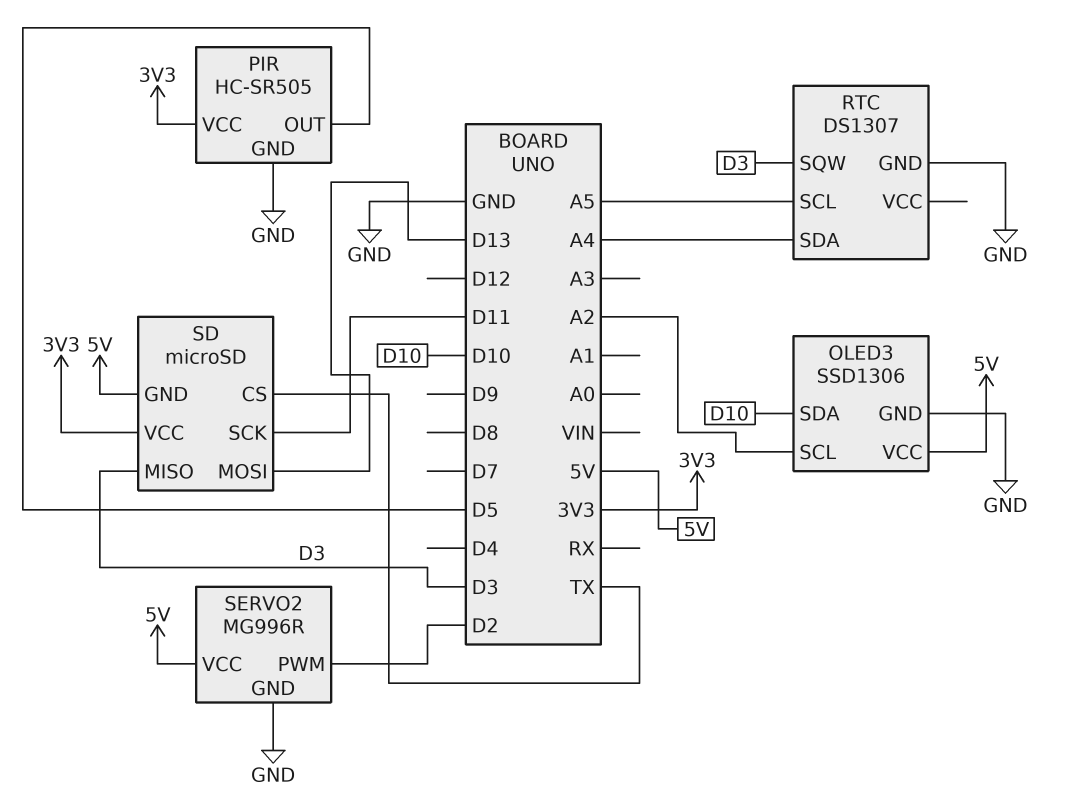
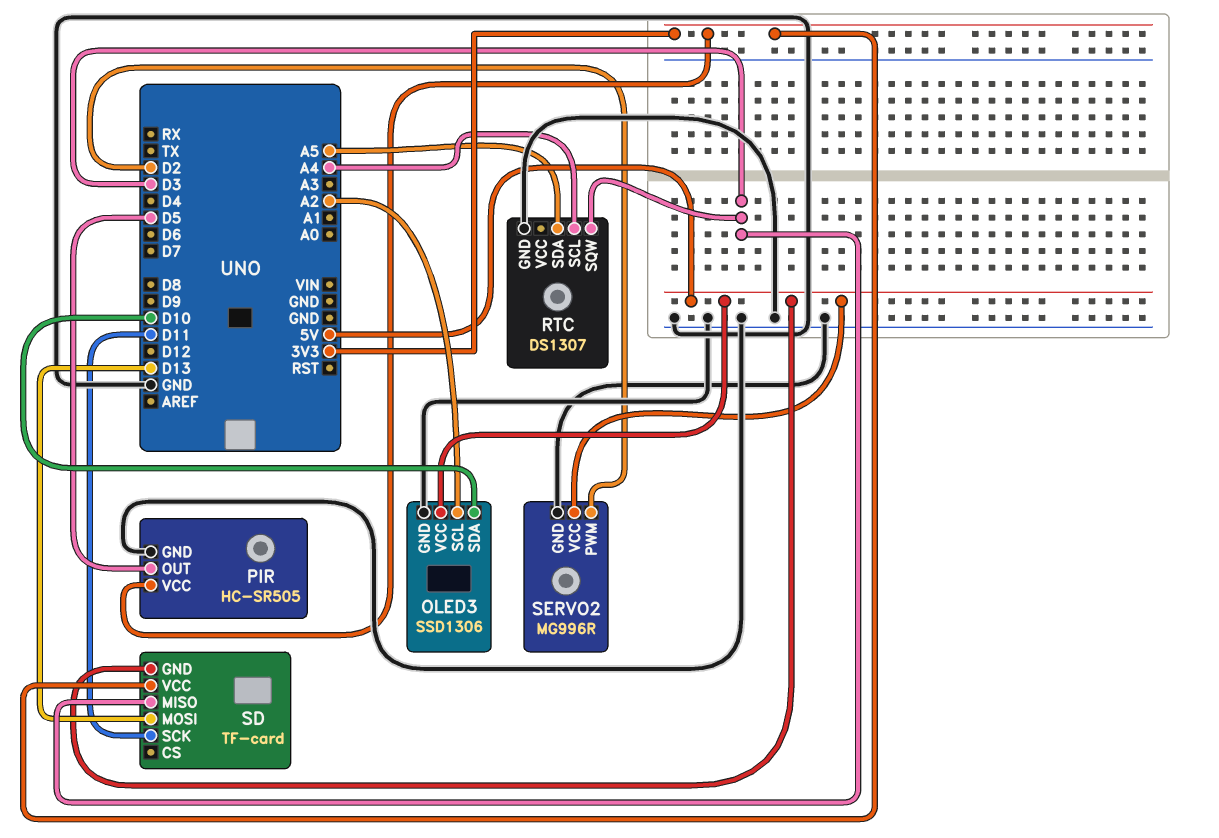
RTC pin SCL: A5 -> A4
RTC pin SDA: A4 -> A5
SD: microSD -> TF-card
SD pin CS: TX -> none

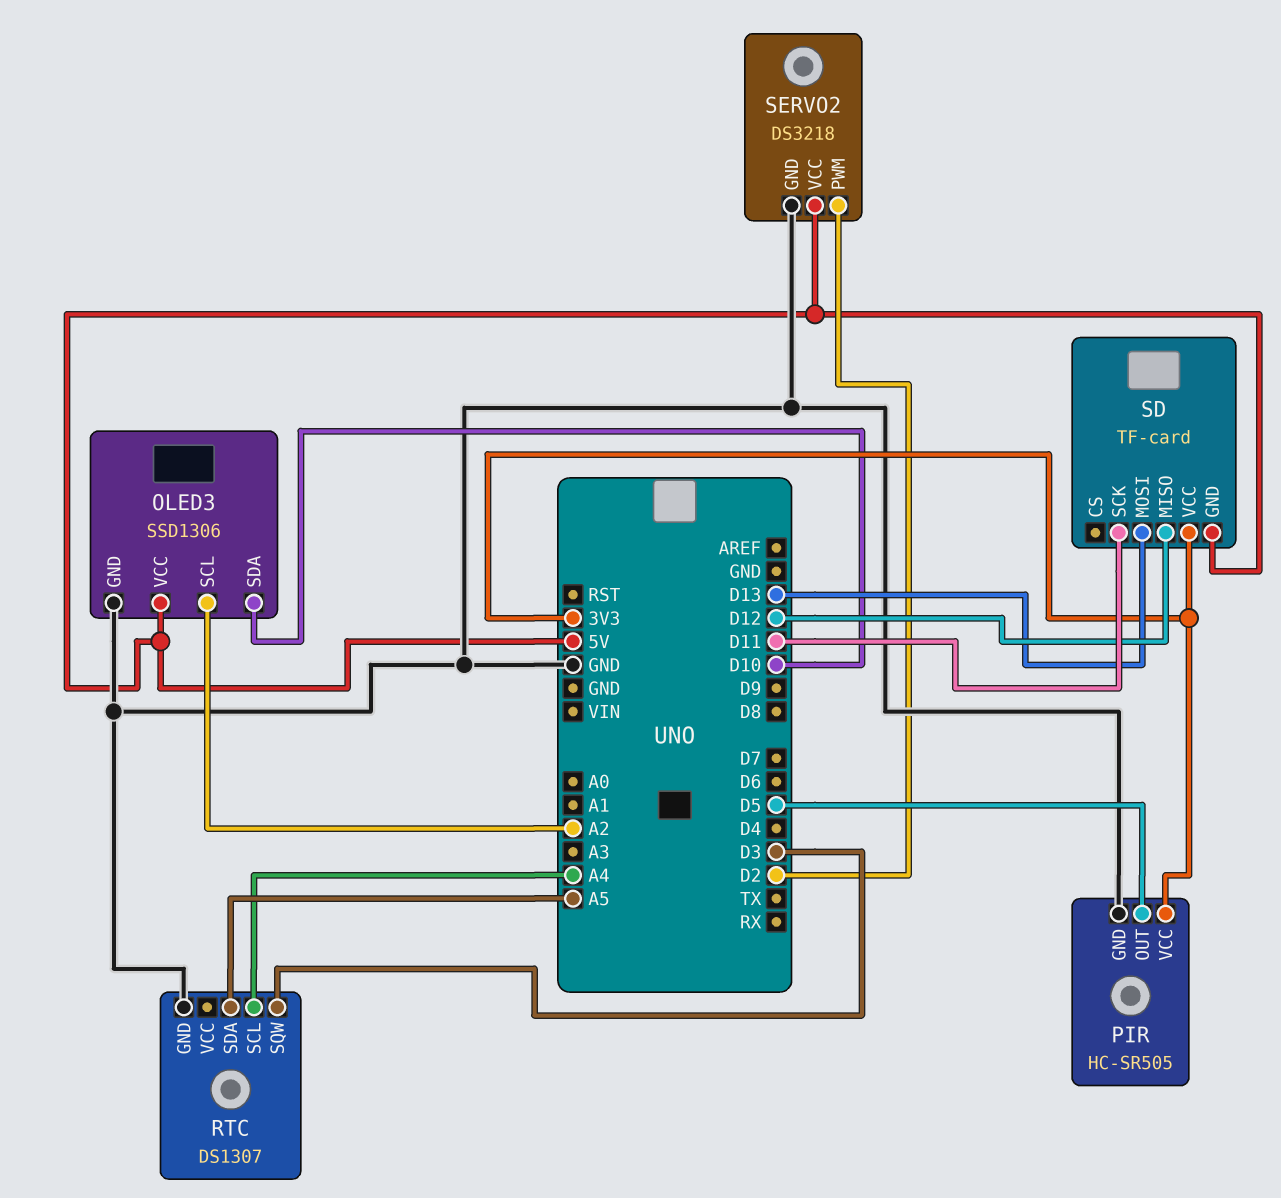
SD pin MISO: D3 -> D12
SERVO2: MG996R -> DS3218

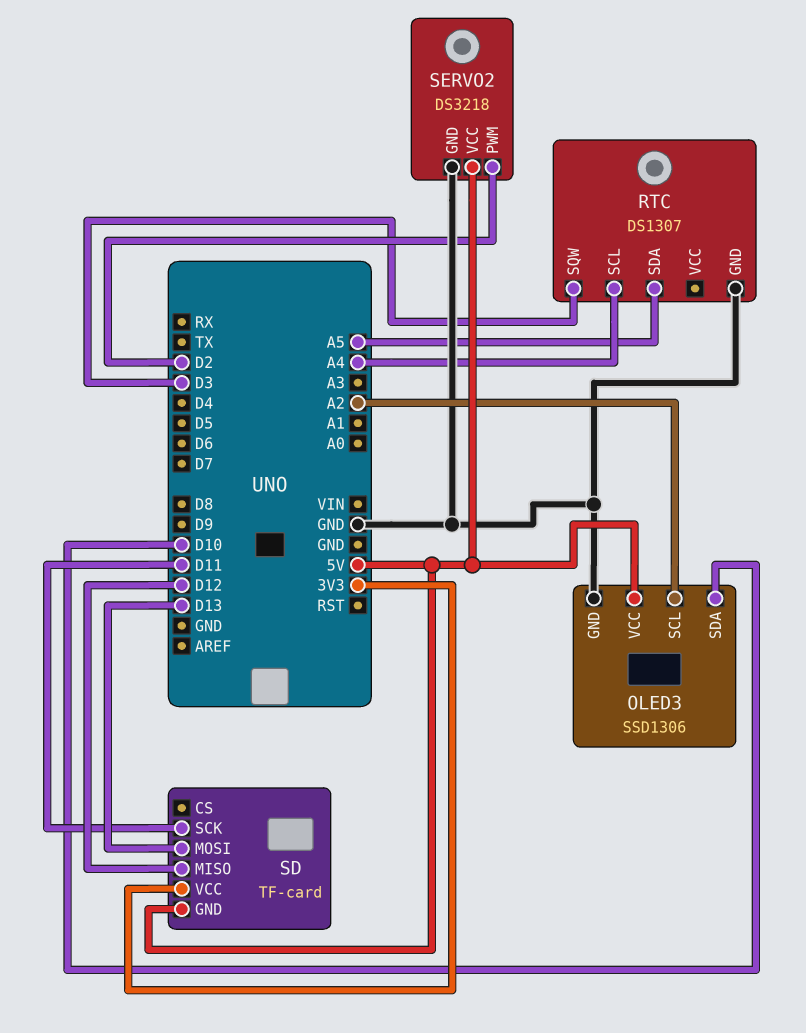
PIR: HC-SR505 -> none
PIR pin GND: GND -> none
PIR pin OUT: D5 -> none
PIR pin VCC: 3V3 -> none

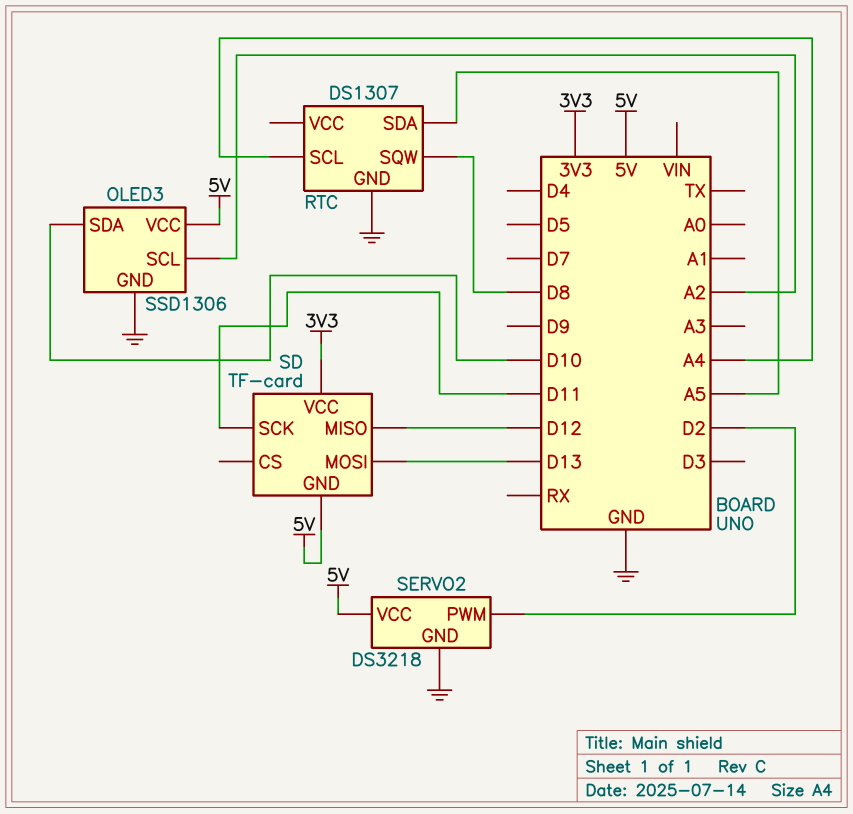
RTC pin SQW: D3 -> D8

